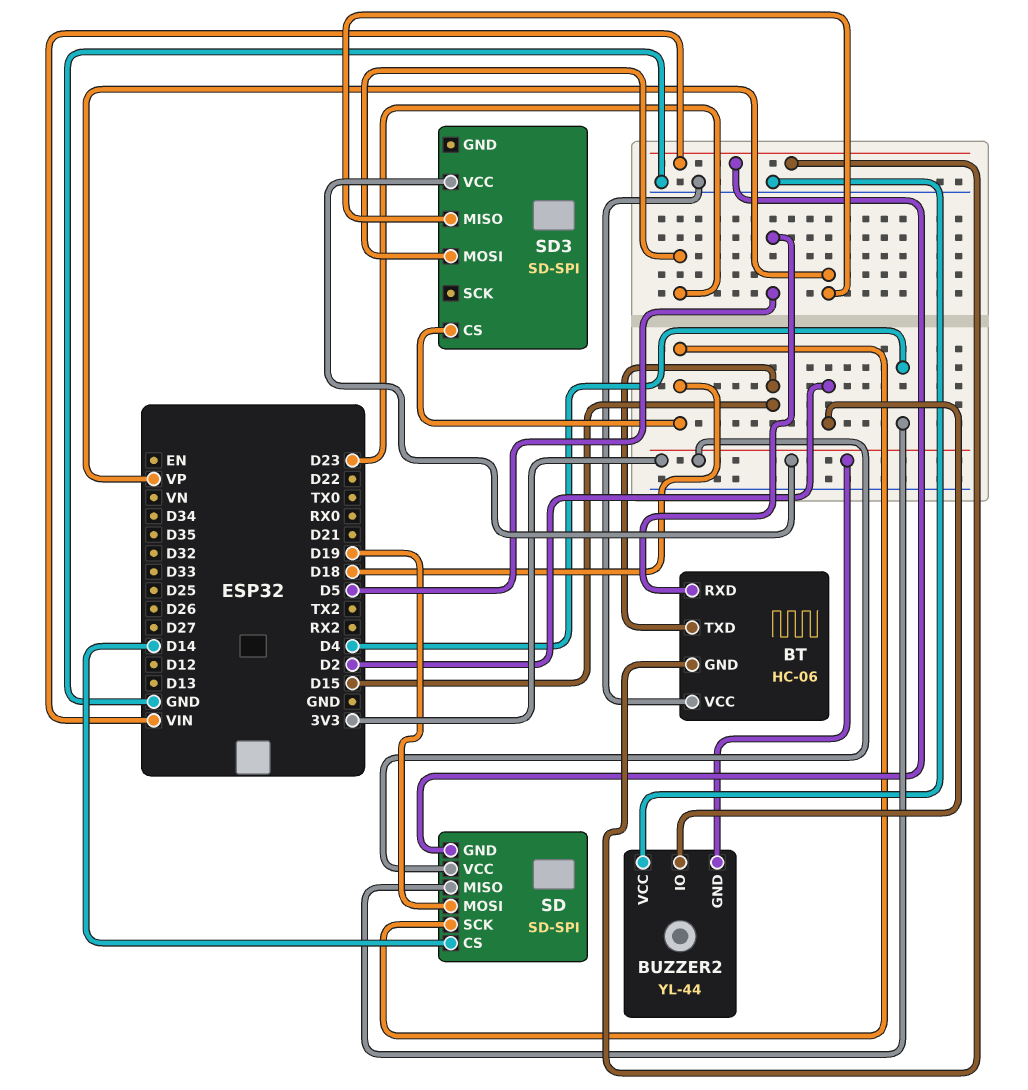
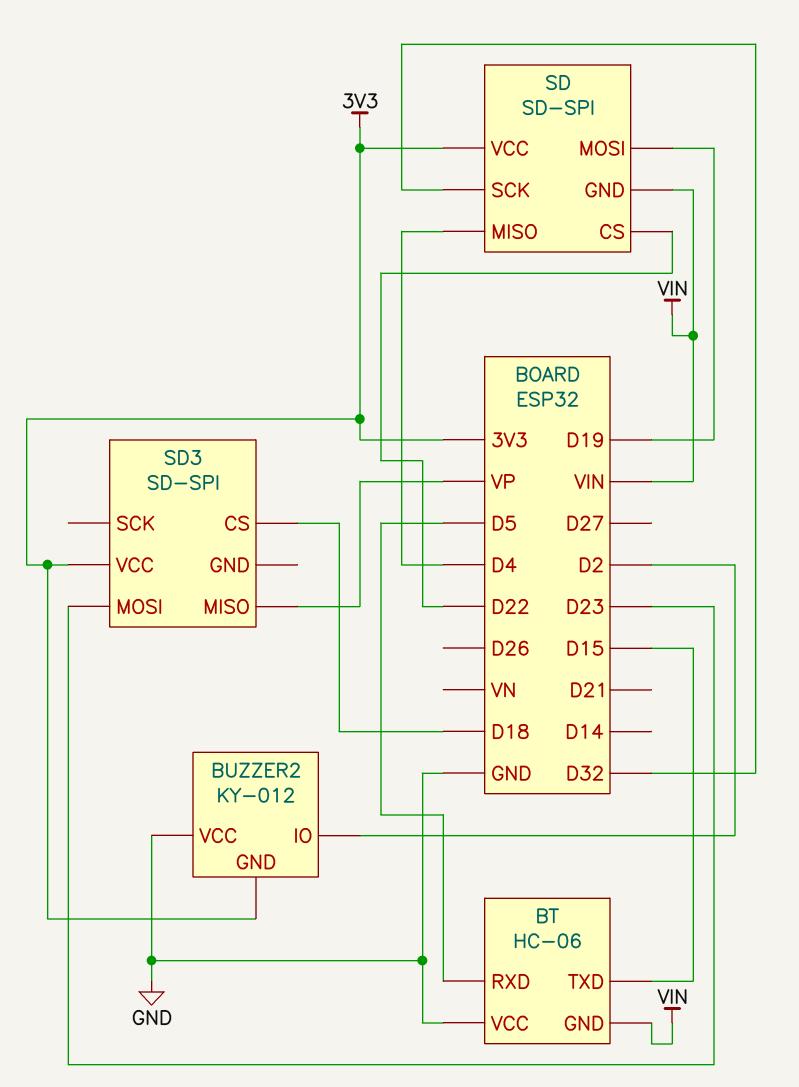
BUZZER2: YL-44 -> KY-012
SD pin CS: D14 -> D22
SD pin SCK: D18 -> D32

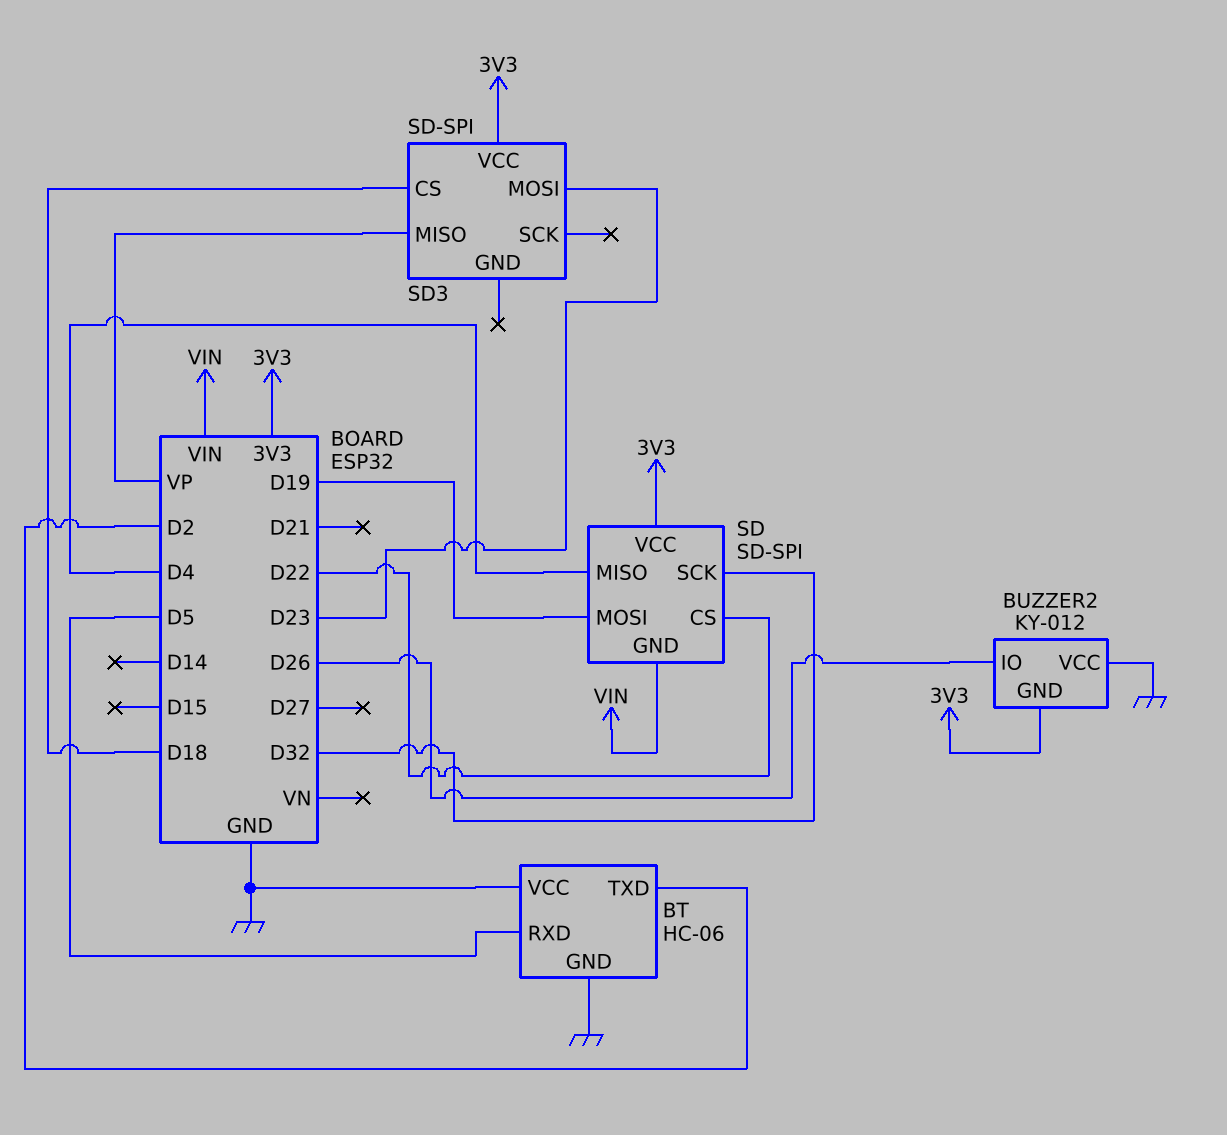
BT pin GND: VIN -> GND
BT pin TXD: D15 -> D2
BUZZER2 pin IO: D2 -> D26

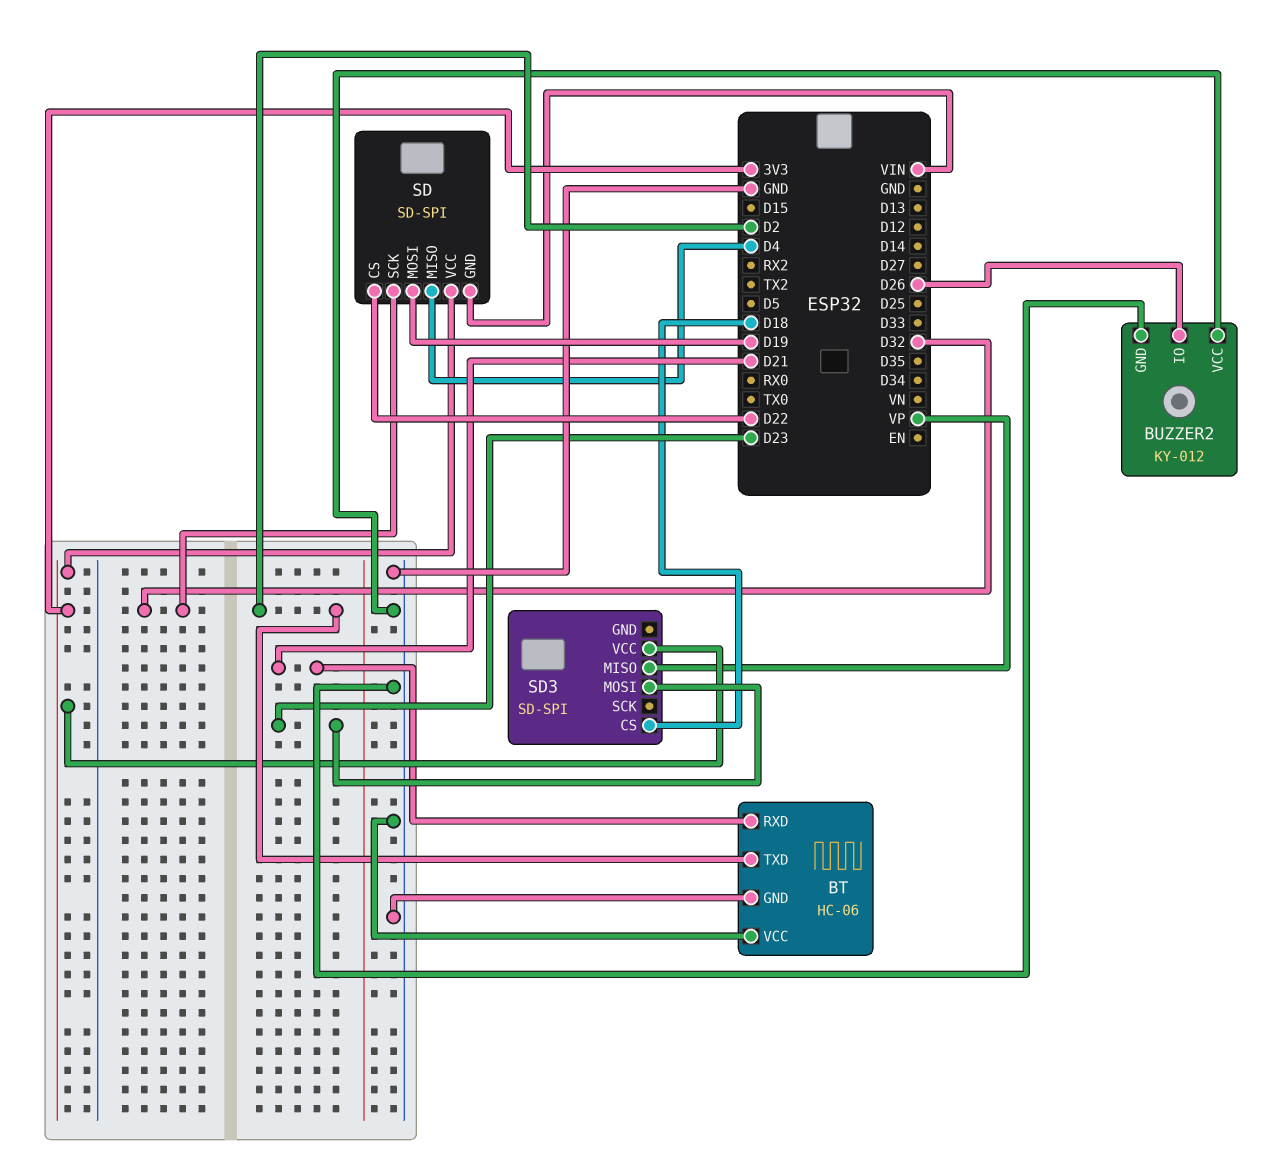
BT pin RXD: D5 -> D21
BUZZER2 pin GND: 3V3 -> GND

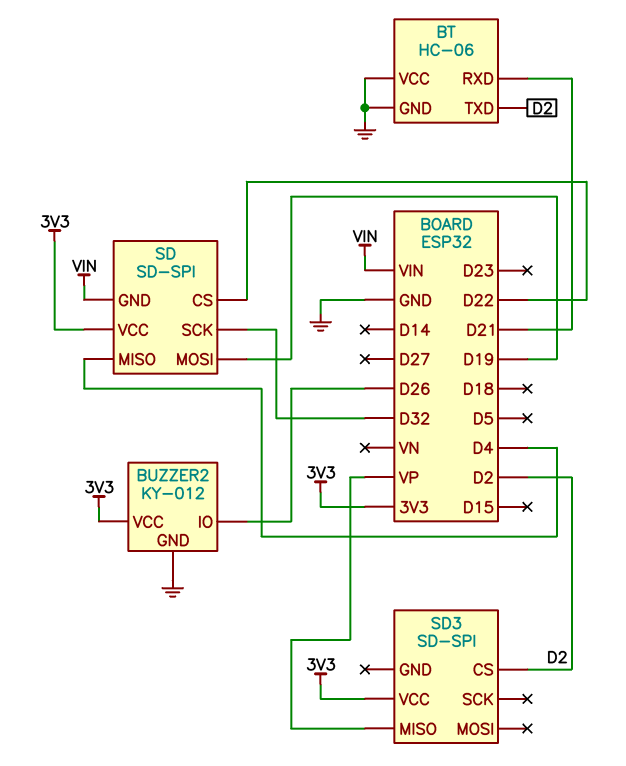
BUZZER2 pin VCC: GND -> 3V3
SD3 pin CS: D18 -> D2
SD3 pin MOSI: D23 -> none

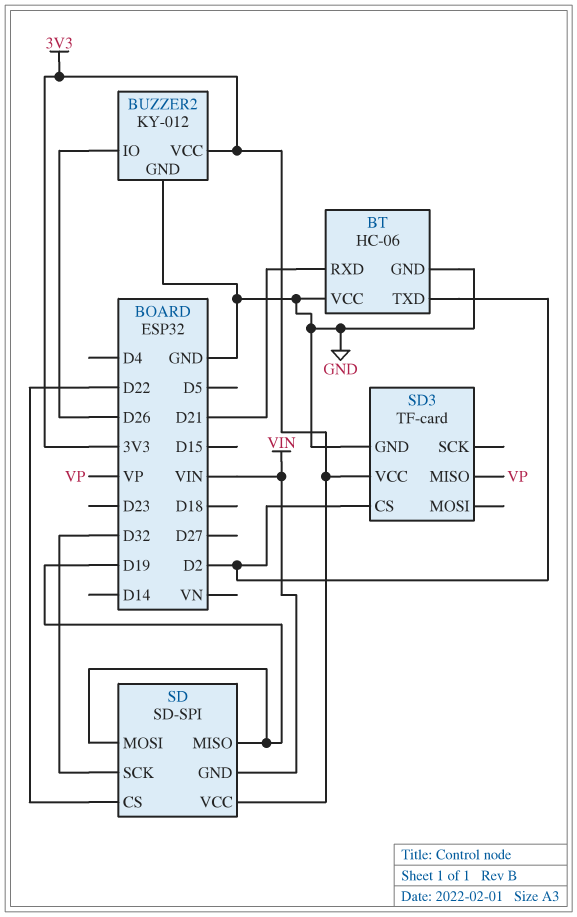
SD pin MISO: D4 -> D19
SD3: SD-SPI -> TF-card
SD3 pin GND: none -> GND

